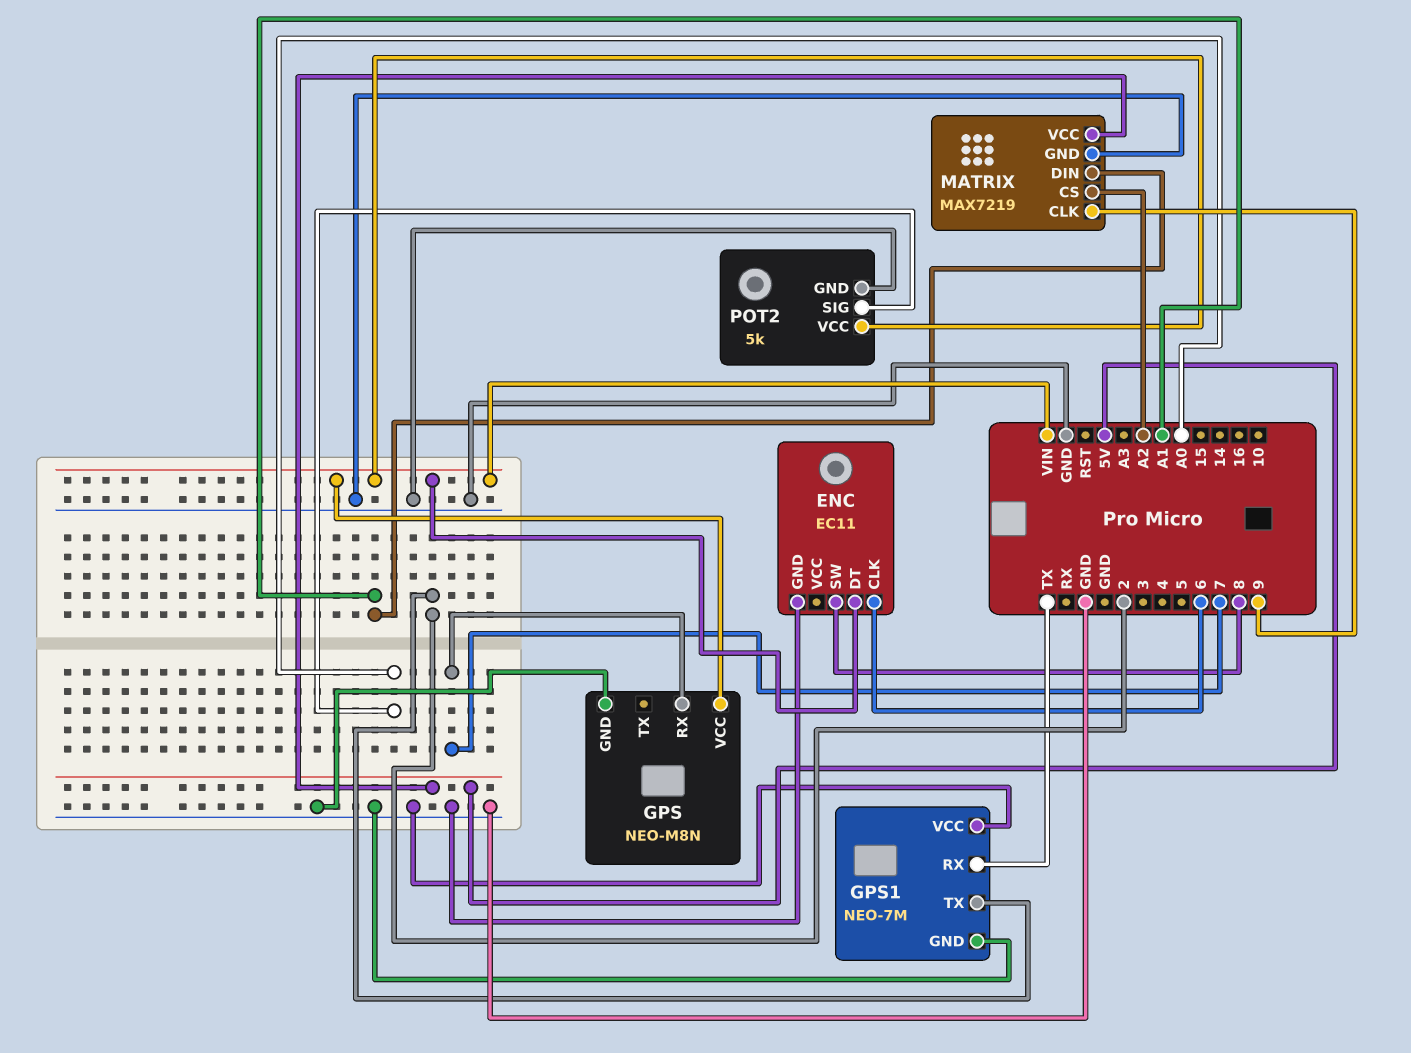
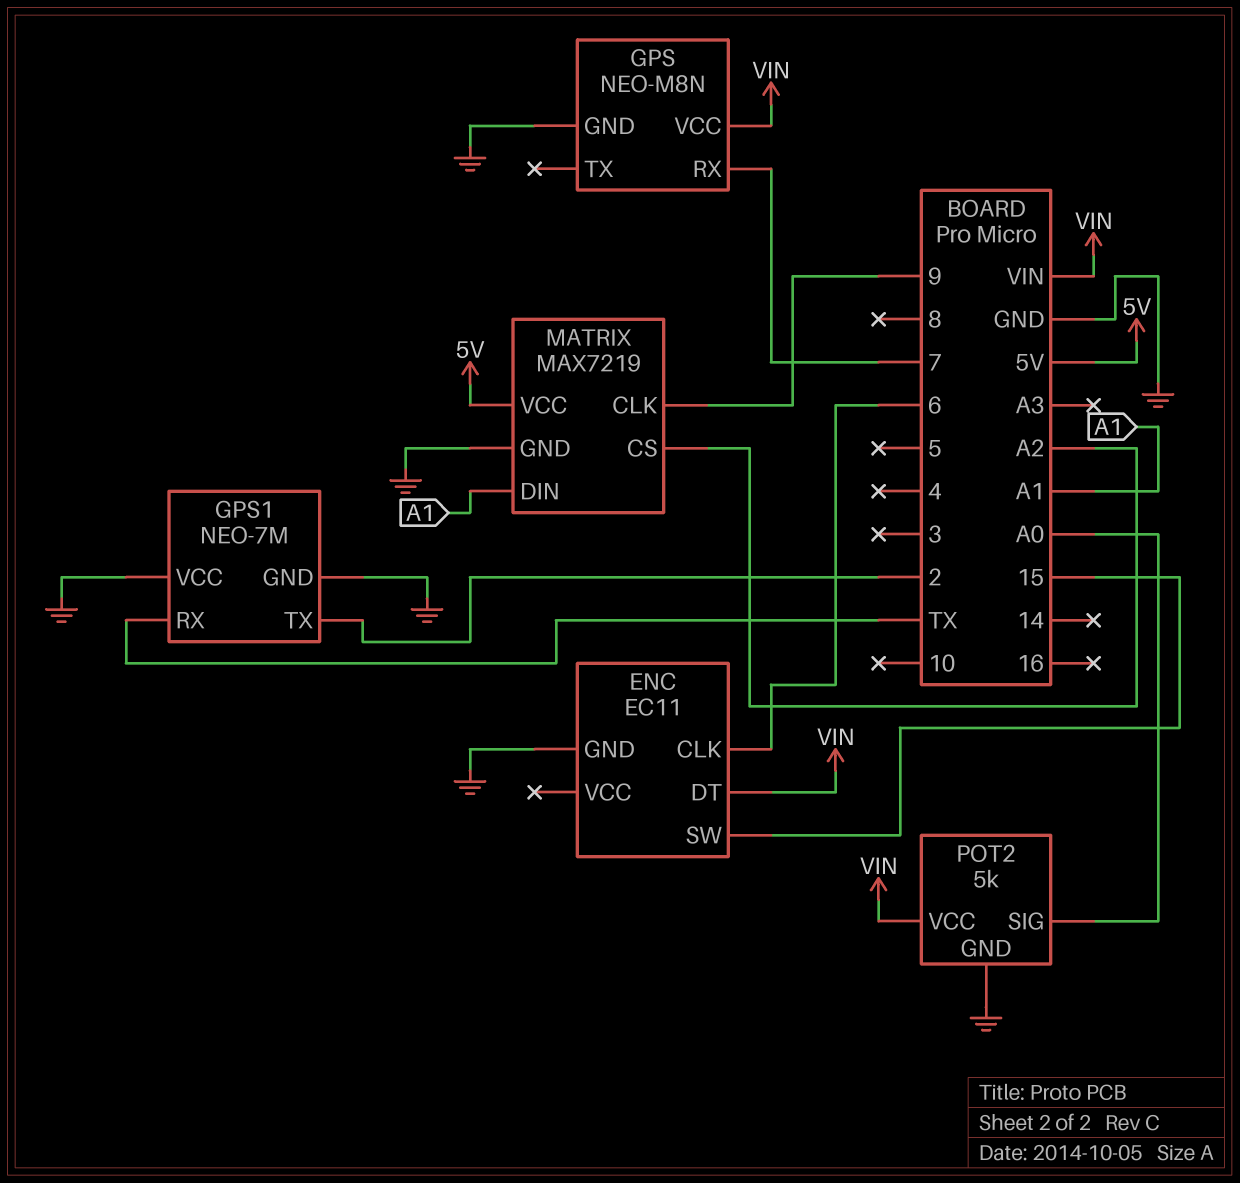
ENC pin SW: 8 -> 15

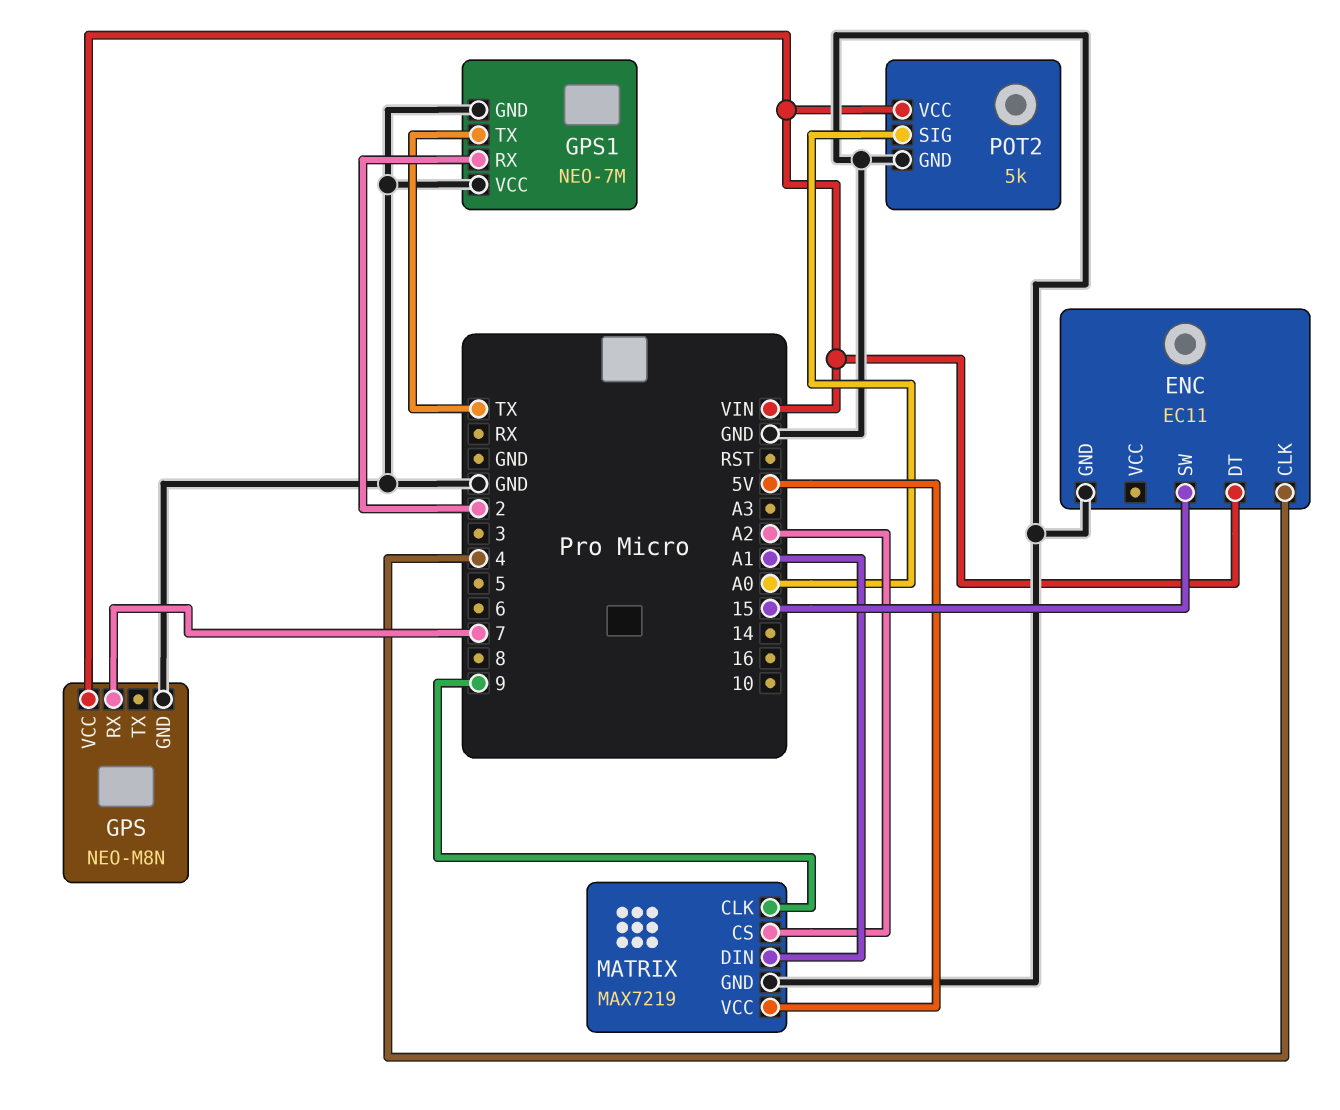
ENC pin CLK: 6 -> 4
GPS1 pin RX: TX -> 2
GPS1 pin TX: 2 -> TX

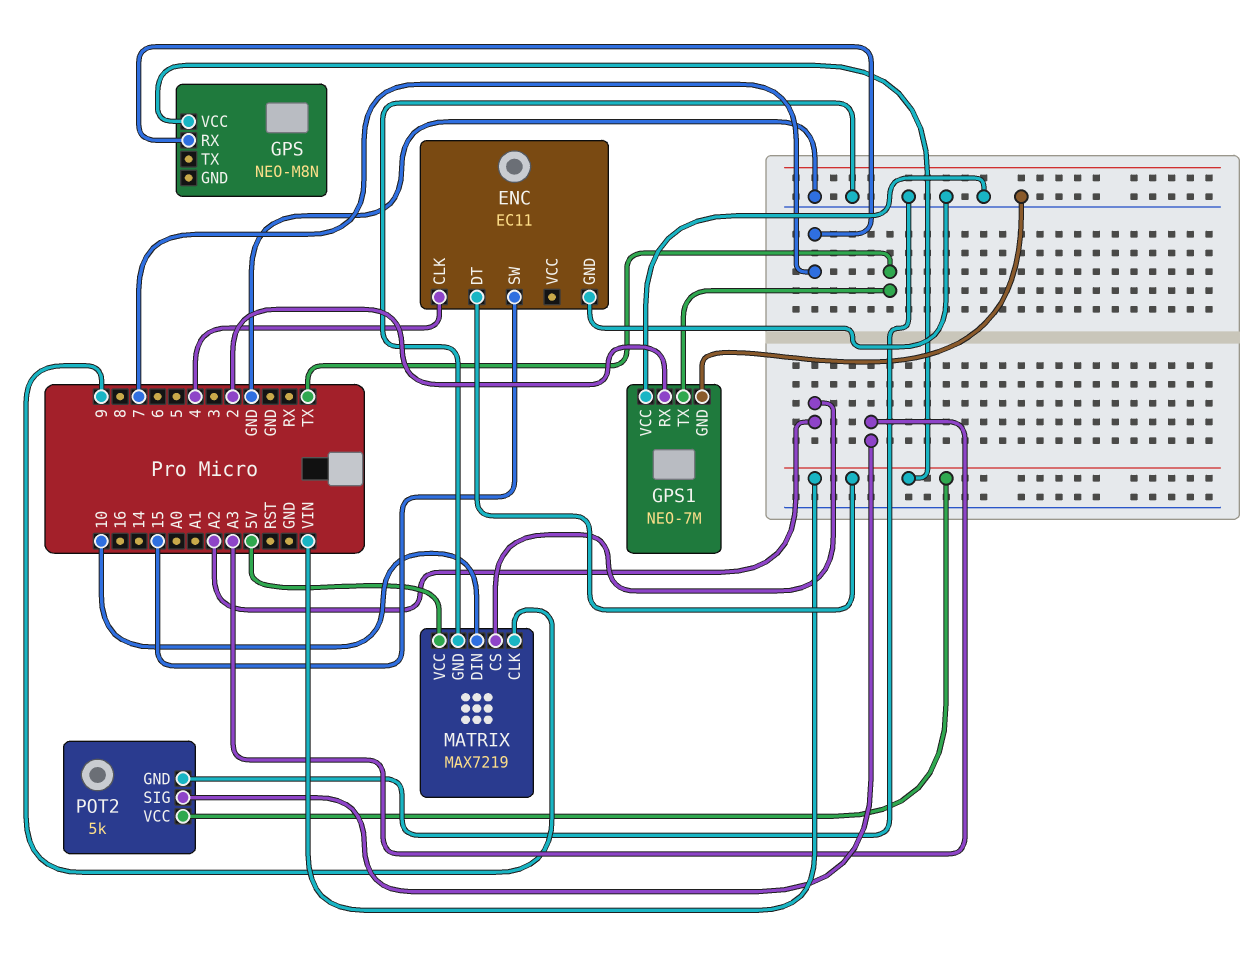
GPS pin GND: GND -> none
MATRIX pin DIN: A1 -> 10
POT2 pin SIG: A0 -> A3

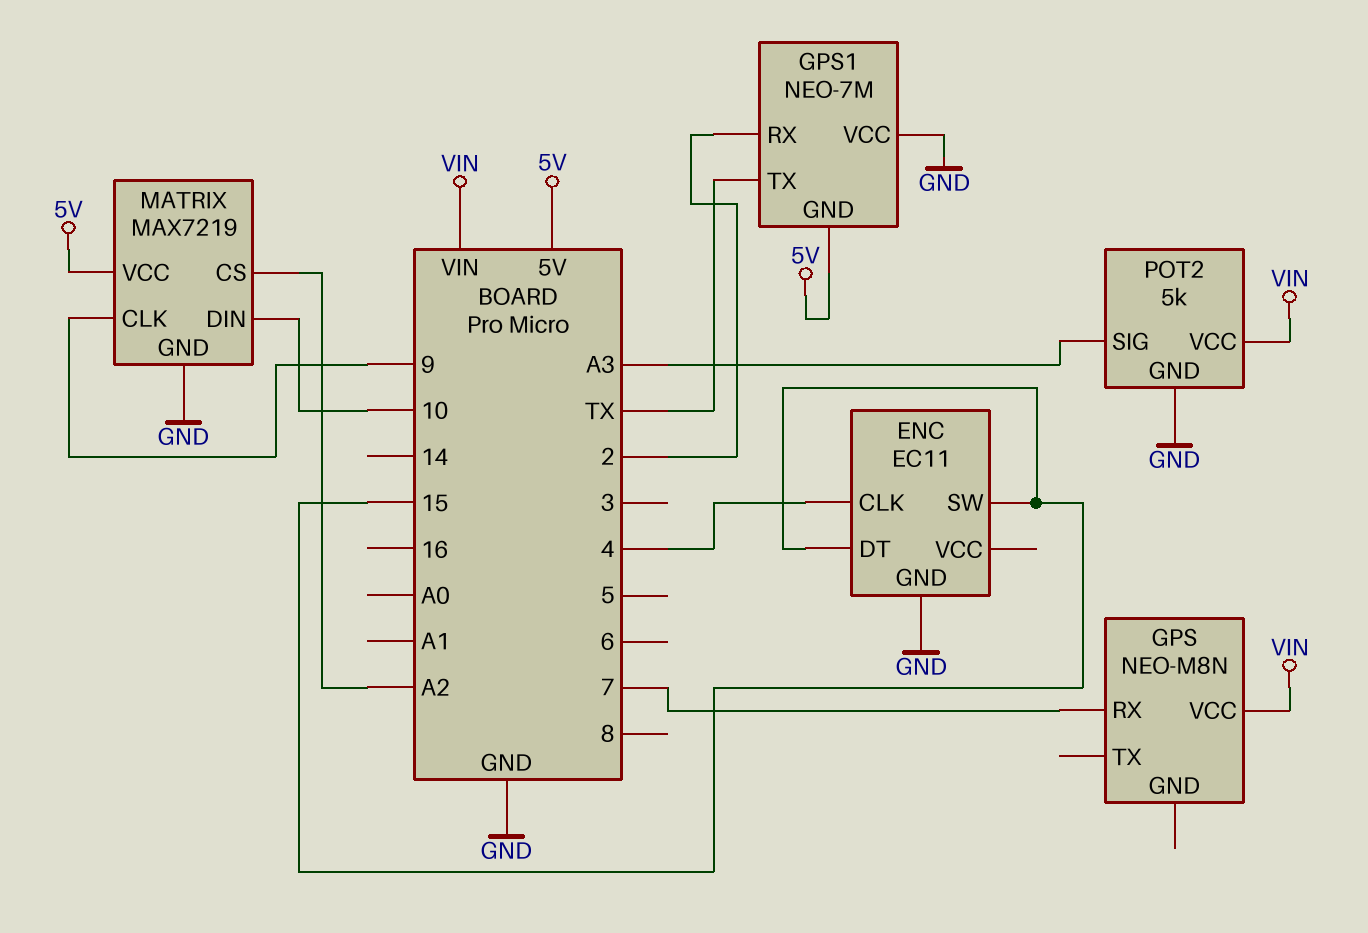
ENC pin DT: VIN -> 15
GPS1 pin GND: GND -> 5V

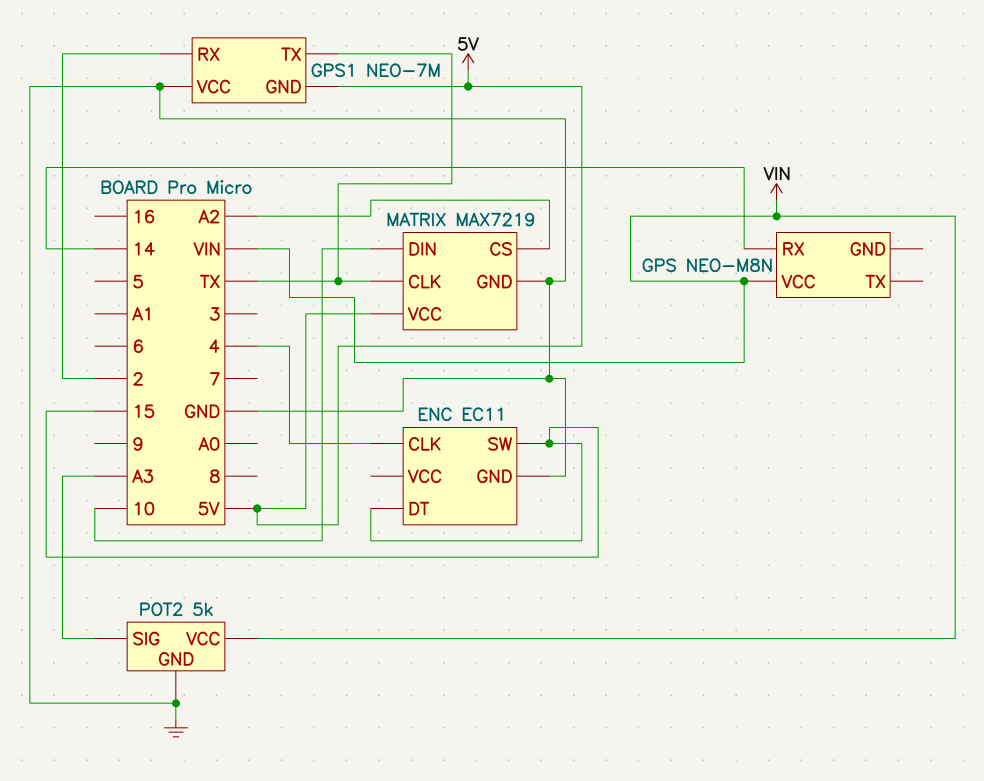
GPS pin RX: 7 -> 14
MATRIX pin CLK: 9 -> TX

